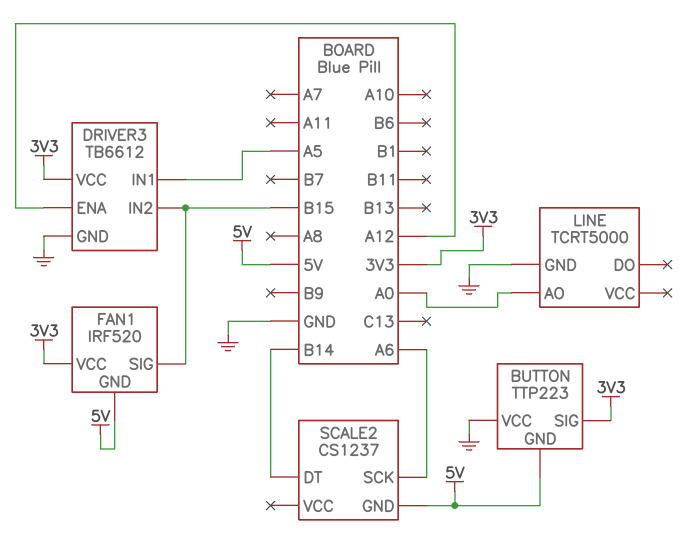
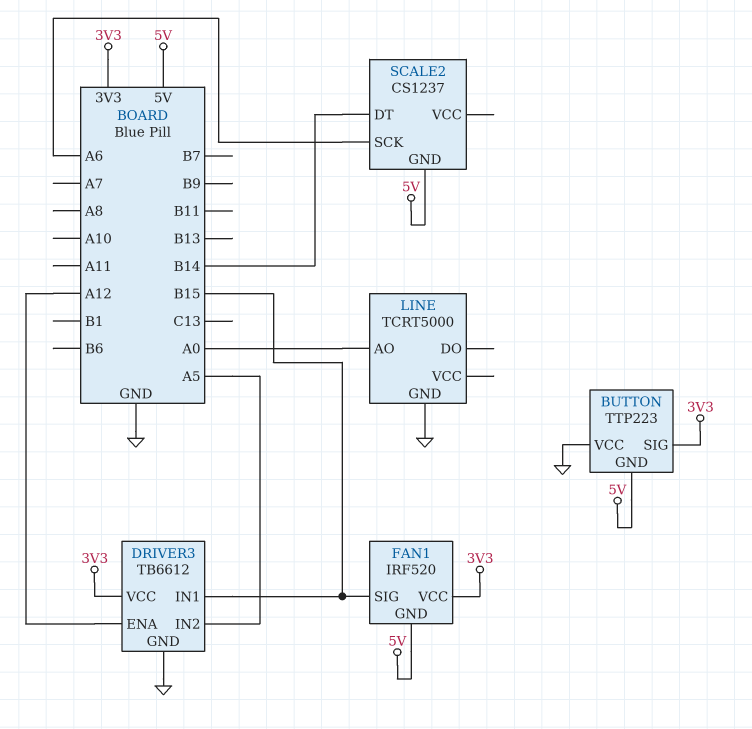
DRIVER3 pin IN1: A5 -> B15
DRIVER3 pin IN2: B15 -> A5

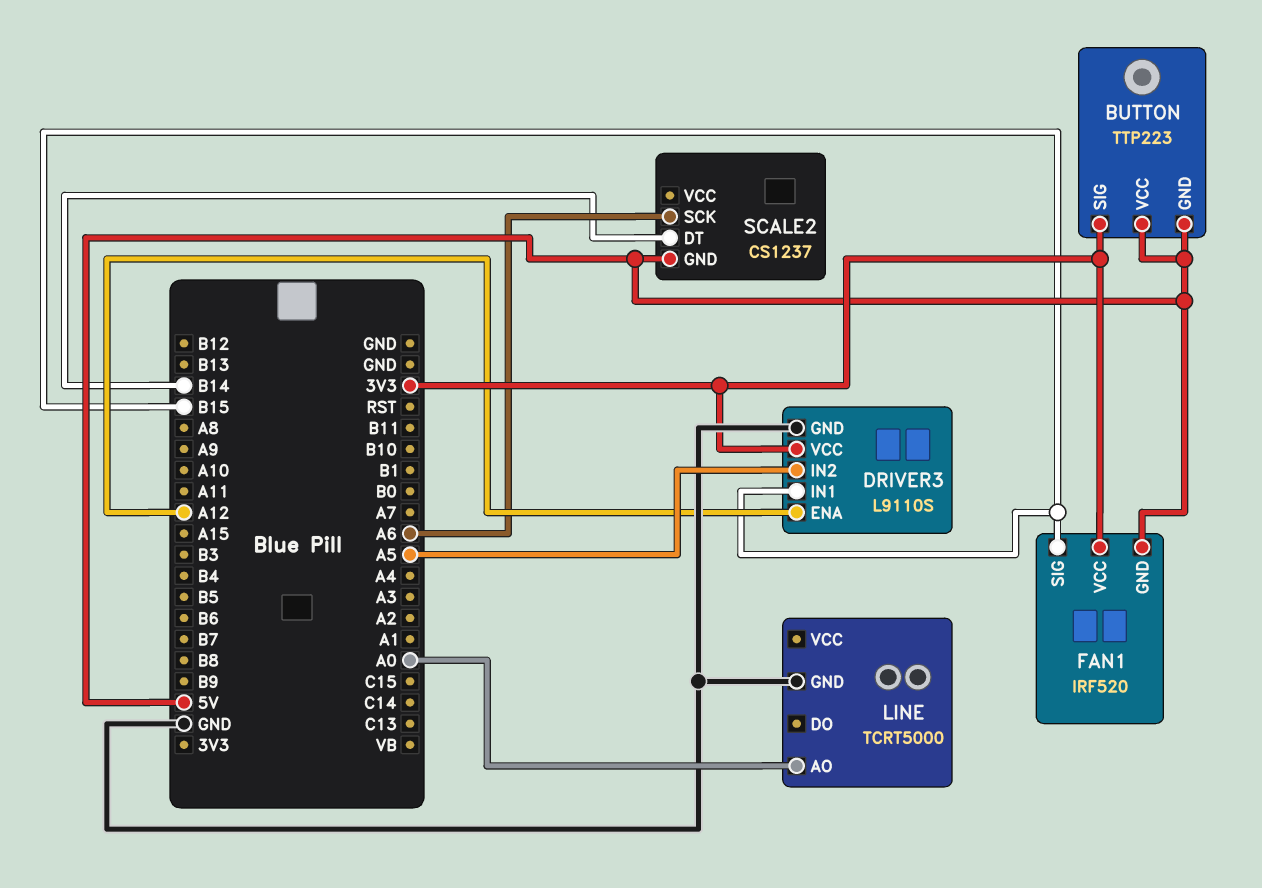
BUTTON pin VCC: GND -> 5V
DRIVER3: TB6612 -> L9110S

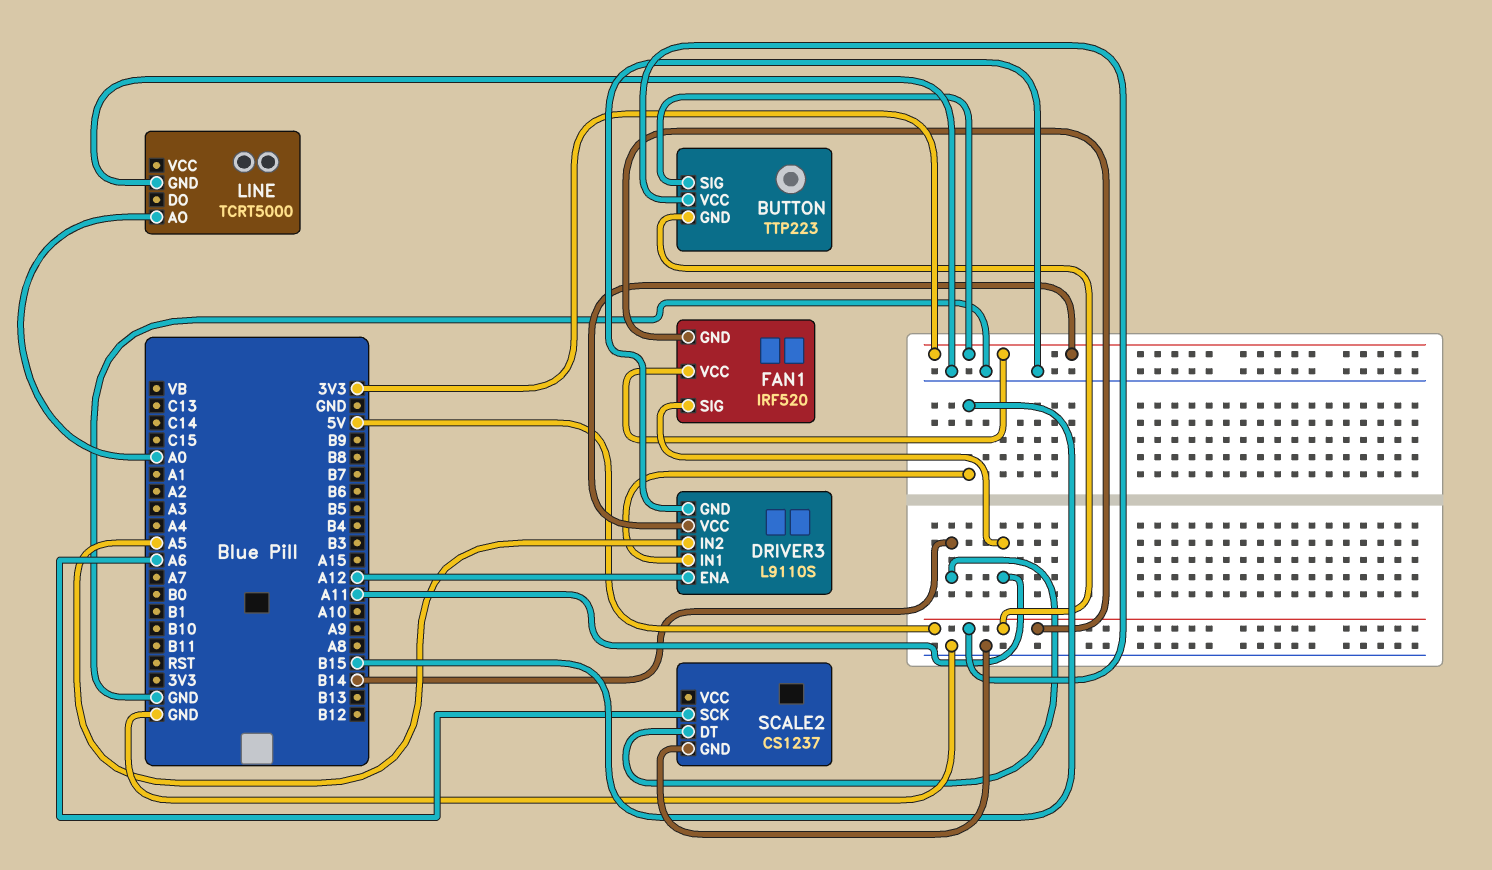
FAN1 pin SIG: B15 -> A11
SCALE2 pin GND: 5V -> GND

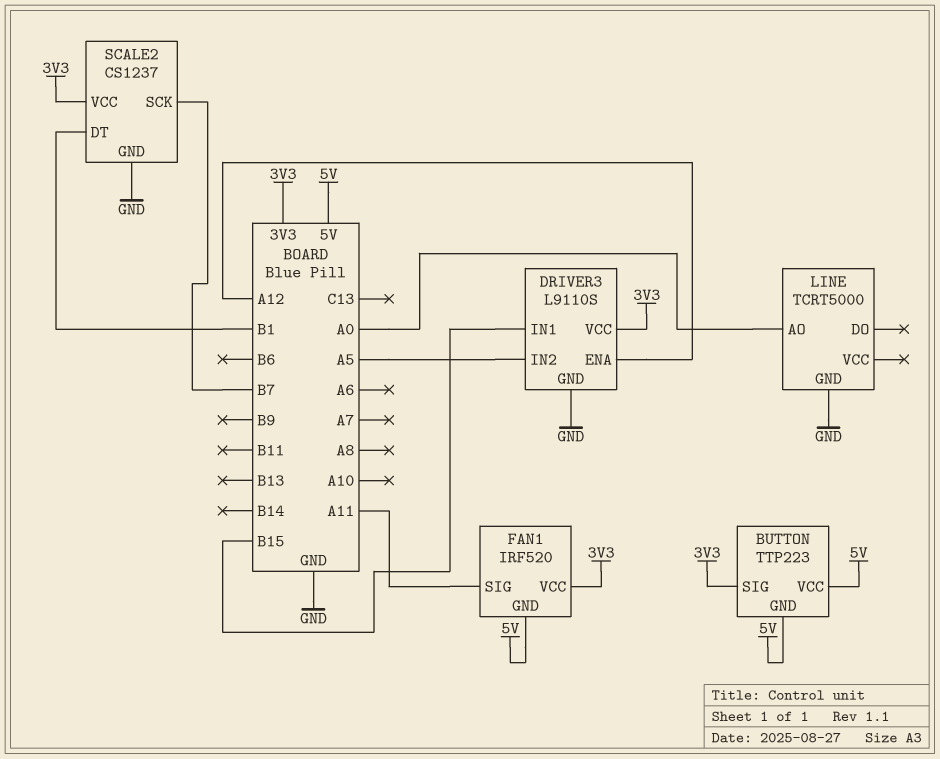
SCALE2 pin DT: B14 -> B1
SCALE2 pin SCK: A6 -> B7
SCALE2 pin VCC: none -> 3V3

